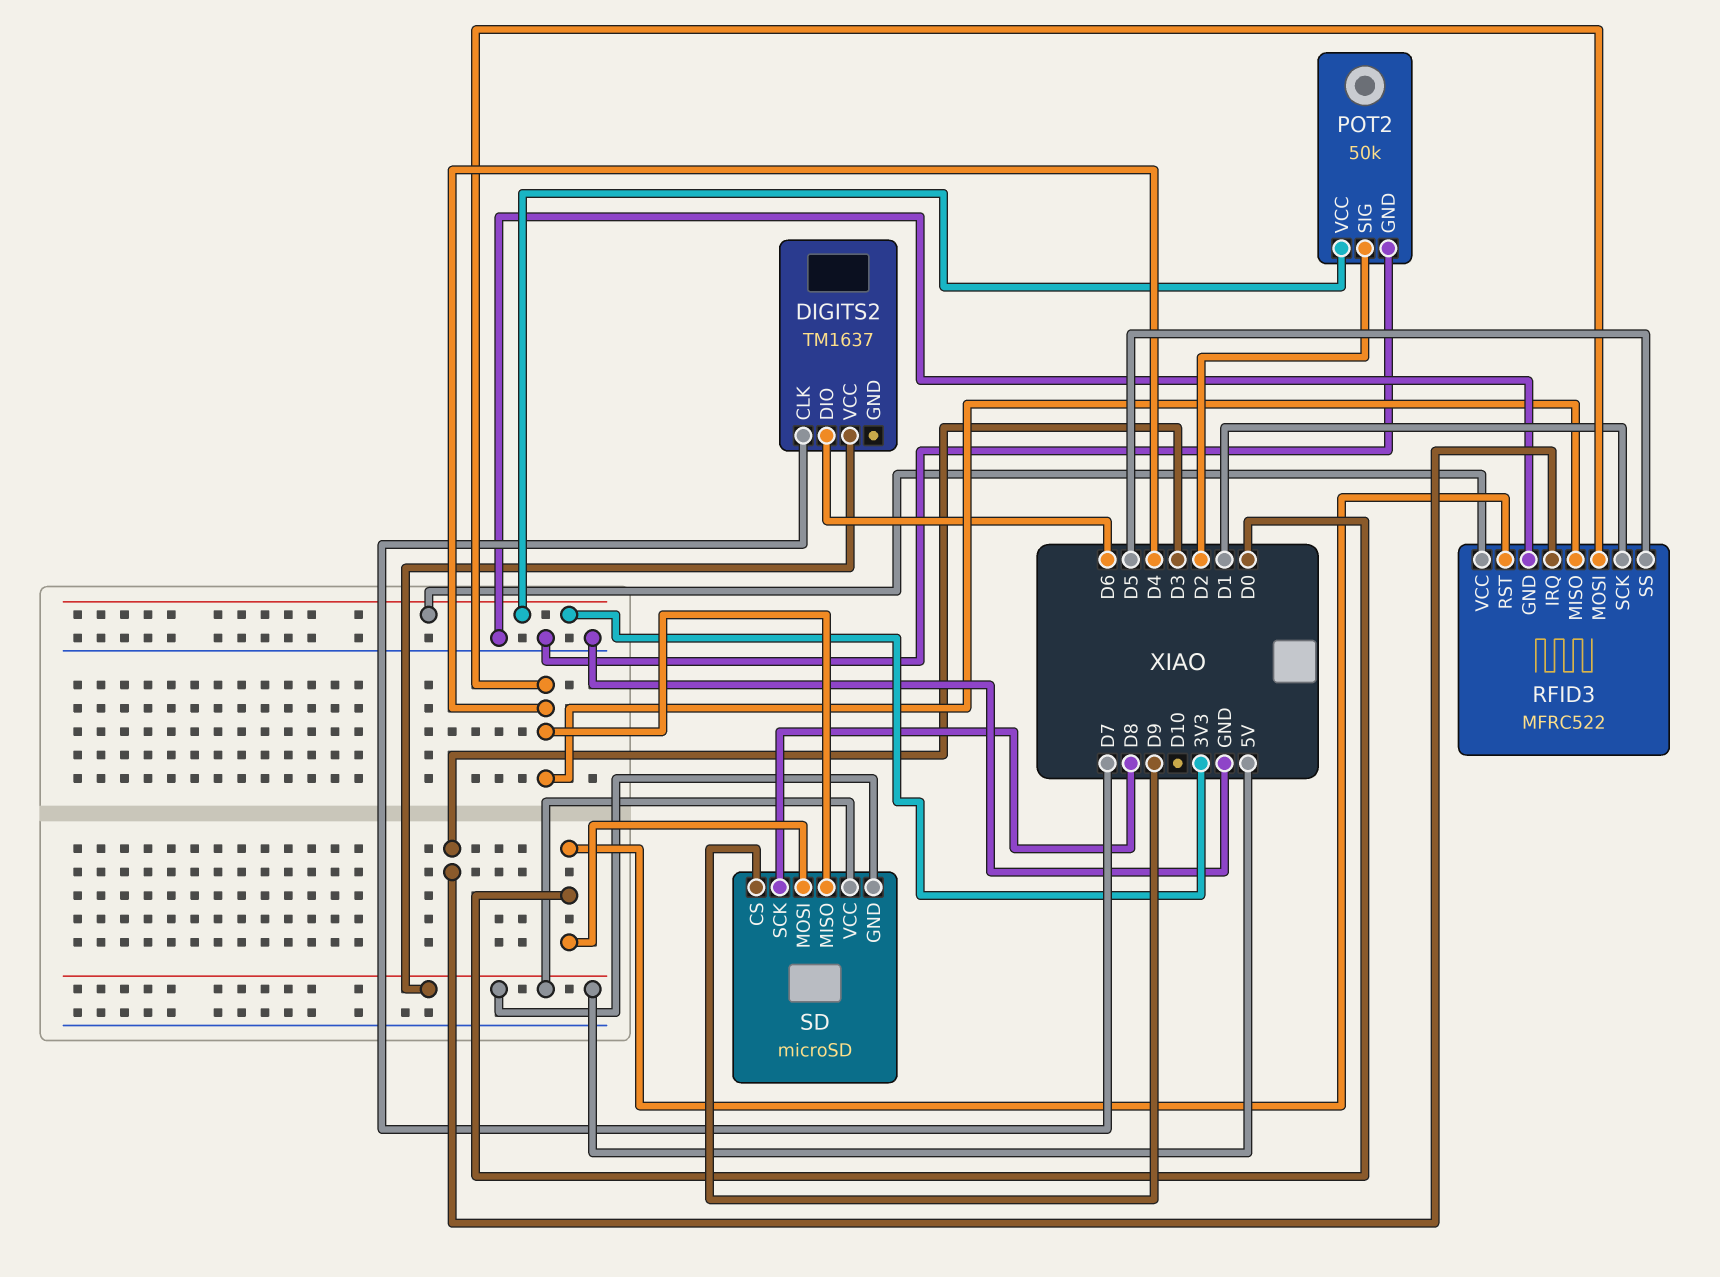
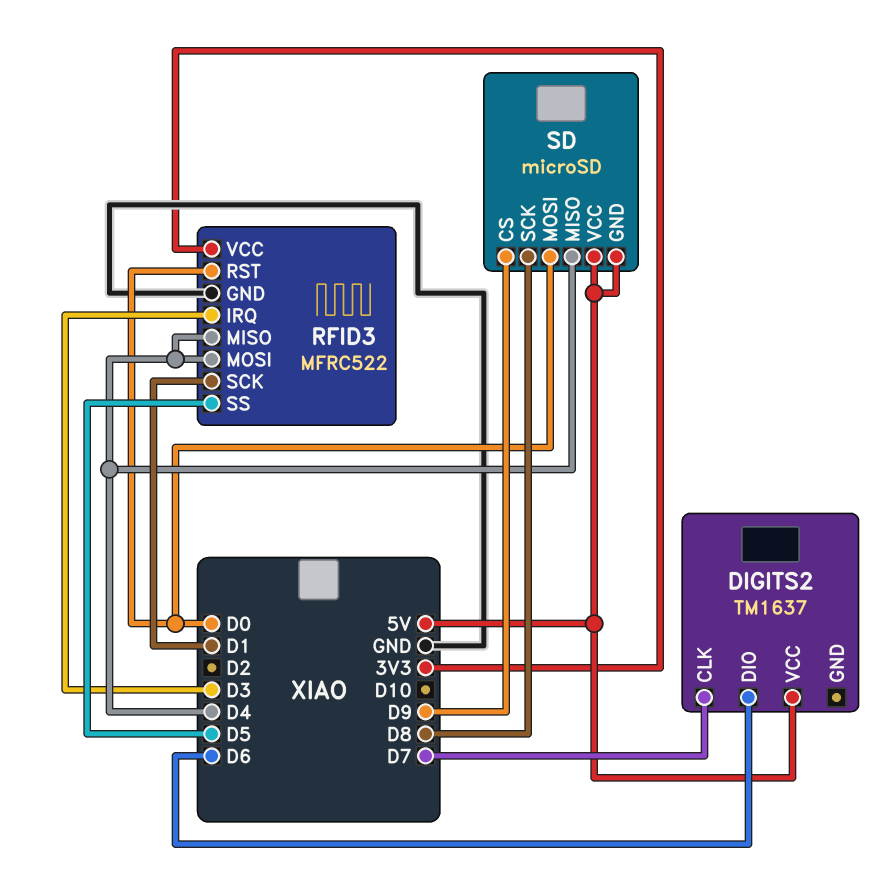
POT2: 50k -> none
POT2 pin GND: GND -> none
POT2 pin SIG: D2 -> none
POT2 pin VCC: 3V3 -> none

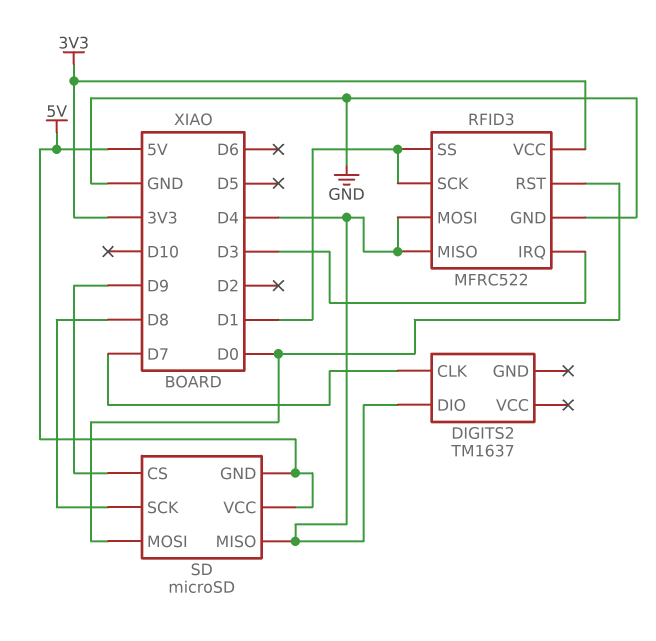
DIGITS2 pin DIO: D6 -> D4
DIGITS2 pin VCC: 5V -> none
RFID3 pin SS: D5 -> D1

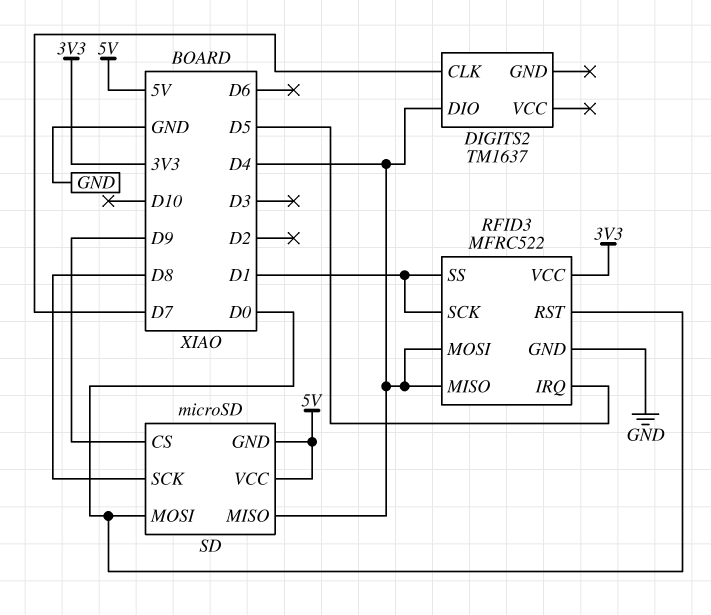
RFID3 pin IRQ: D3 -> D5

